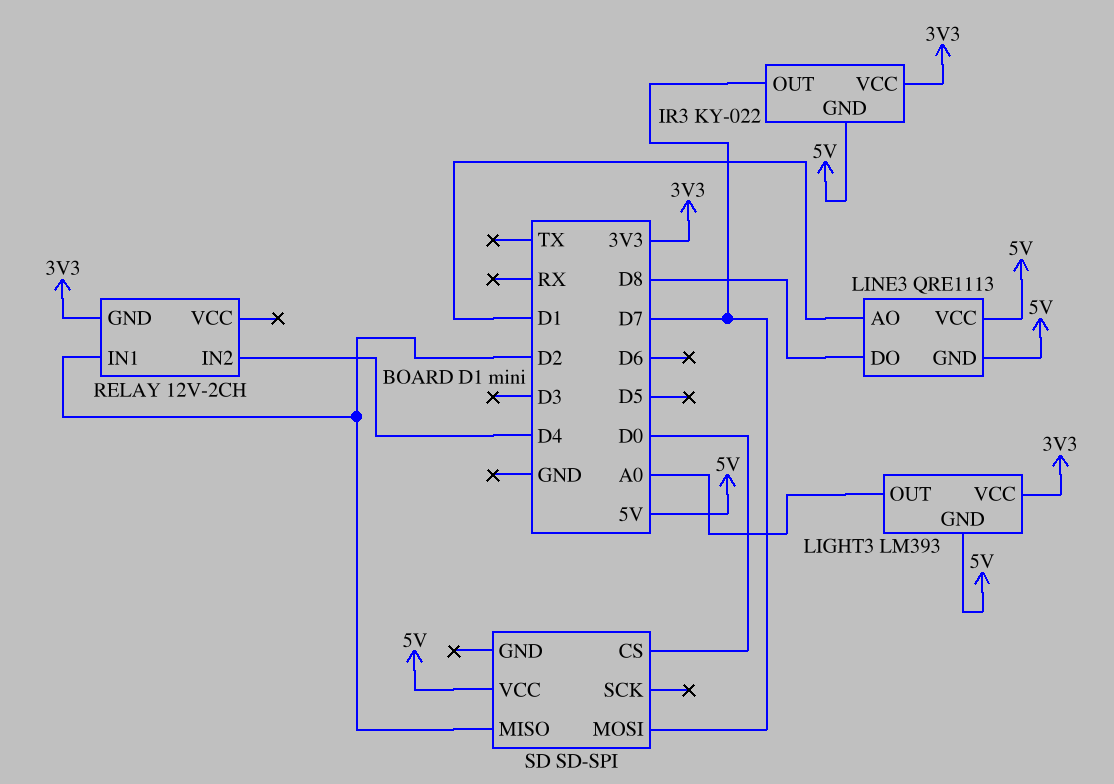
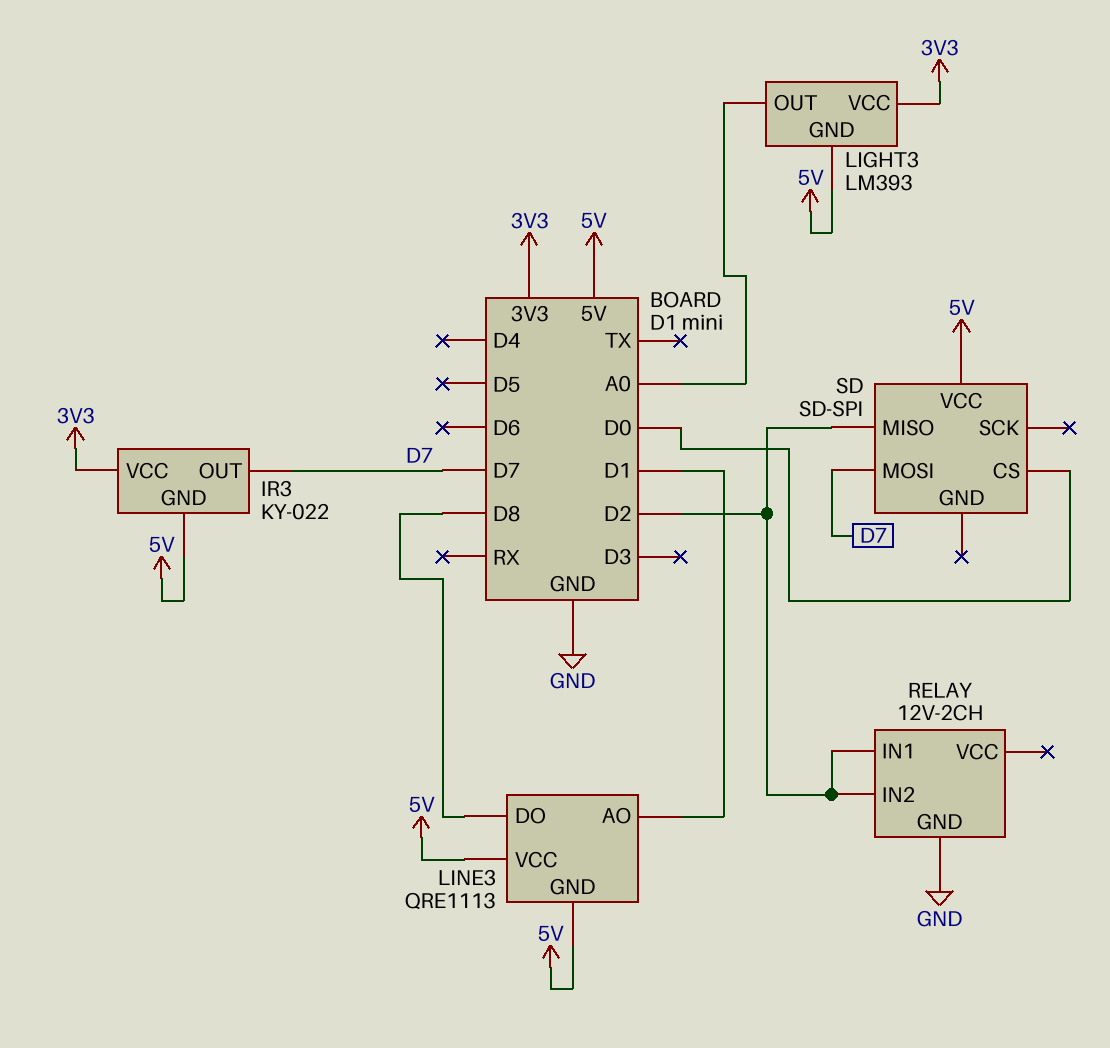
RELAY pin GND: 3V3 -> GND
RELAY pin IN2: D4 -> D2

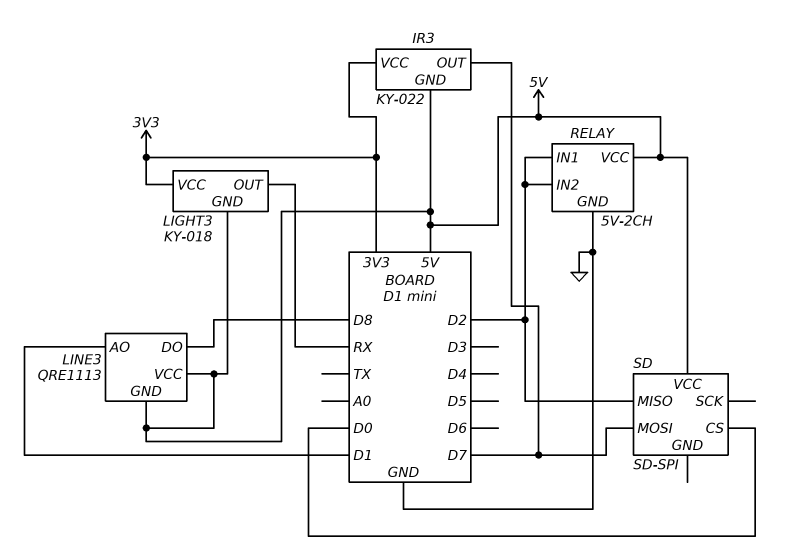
LIGHT3: LM393 -> KY-018
LIGHT3 pin OUT: A0 -> RX
RELAY: 12V-2CH -> 5V-2CH
RELAY pin VCC: none -> 5V

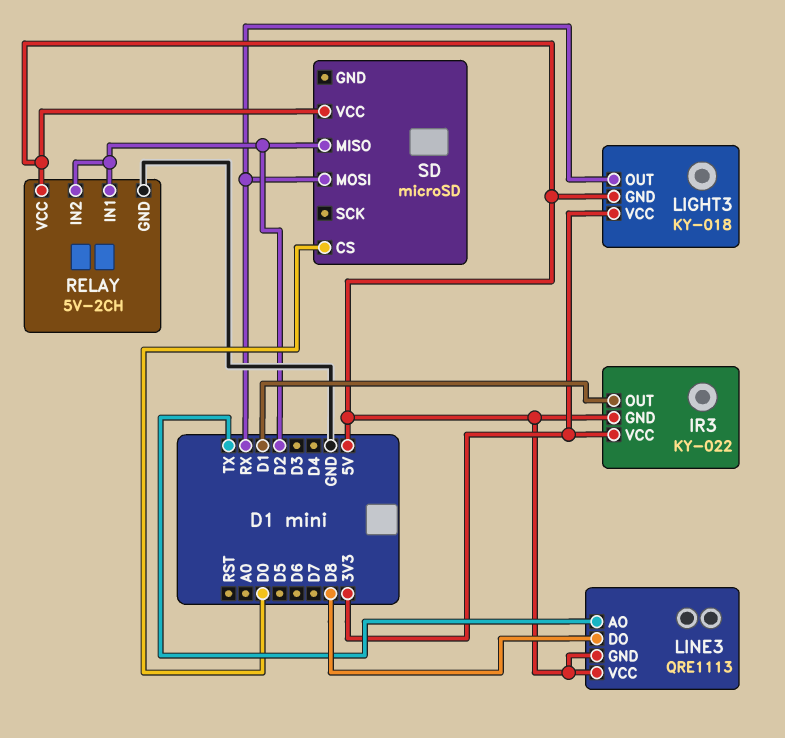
IR3 pin OUT: D7 -> D1
LINE3 pin AO: D1 -> TX
SD: SD-SPI -> microSD
SD pin MOSI: D7 -> RX

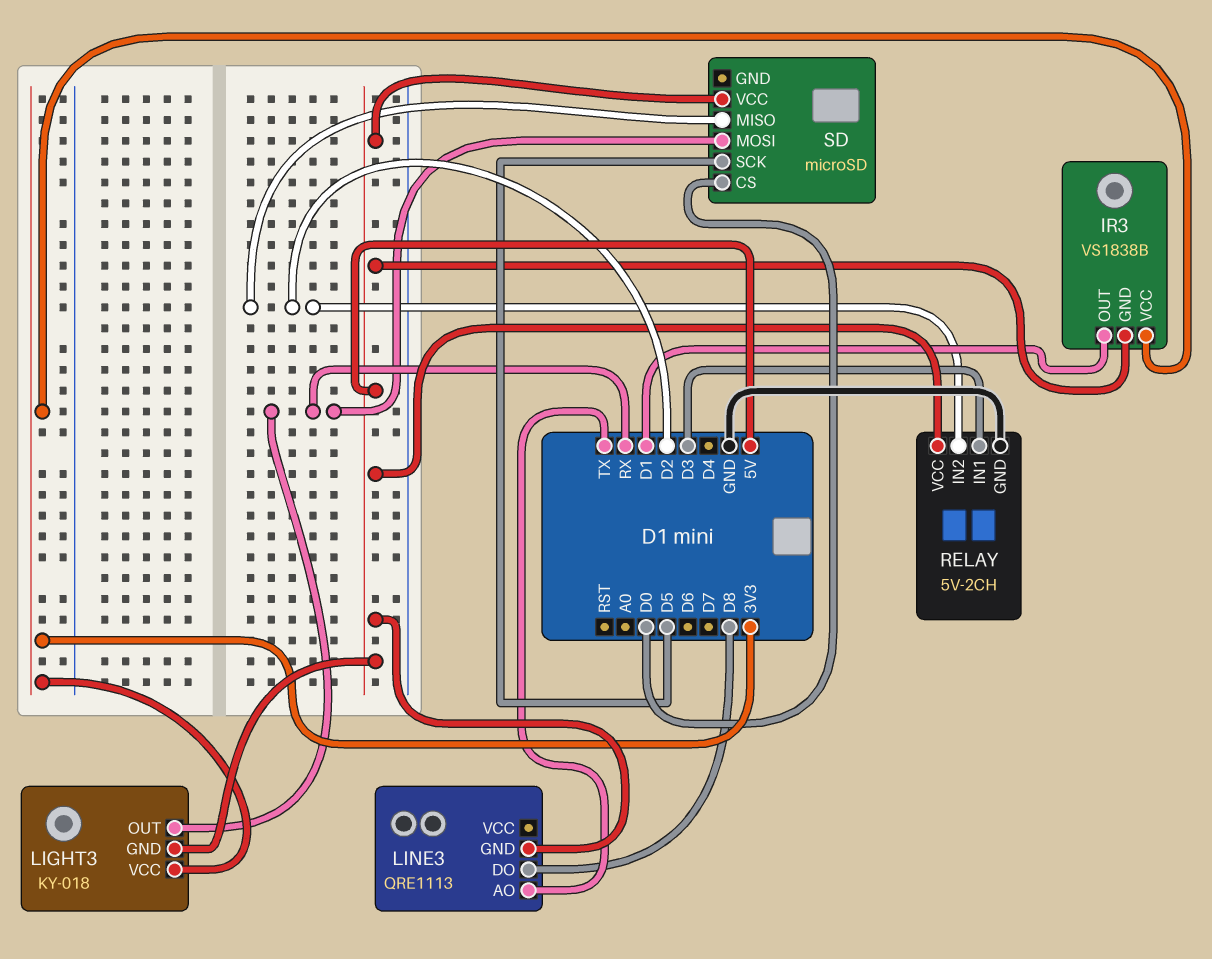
IR3: KY-022 -> VS1838B
LINE3 pin VCC: 5V -> none
RELAY pin IN1: D2 -> D3
SD pin SCK: none -> D5

